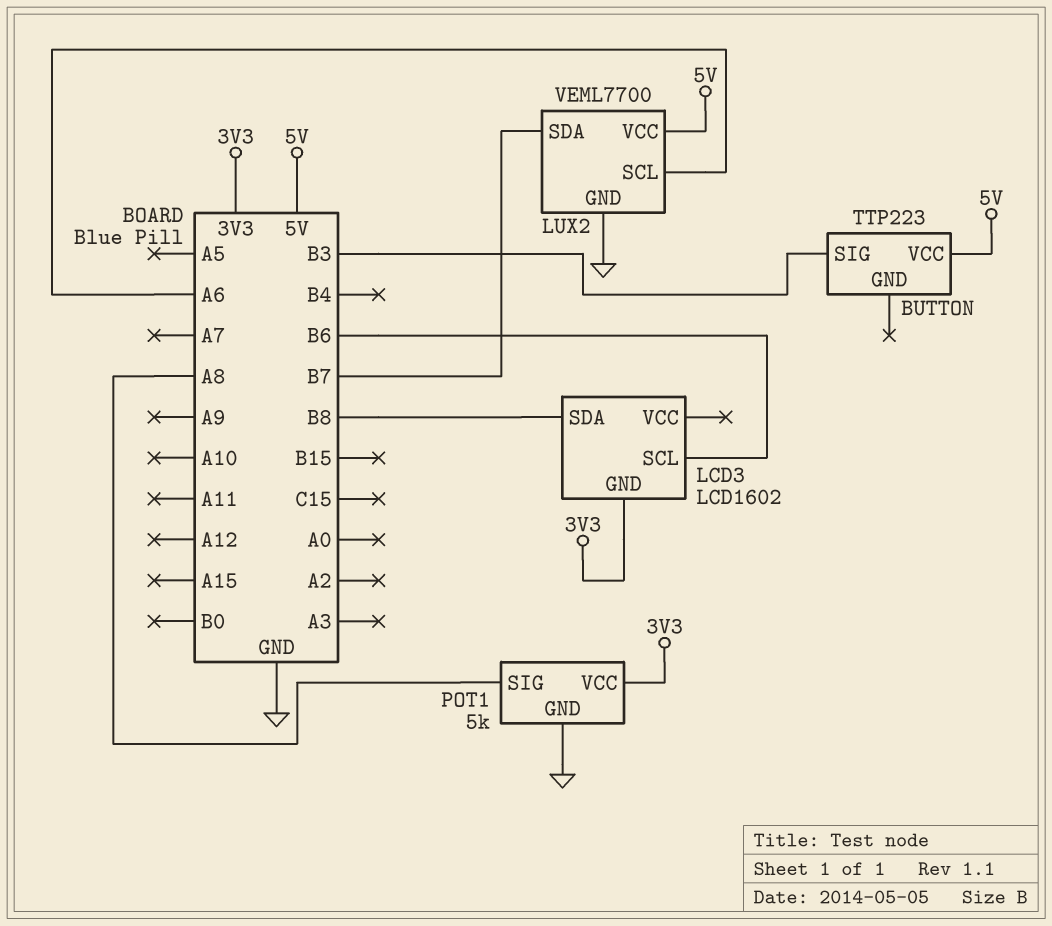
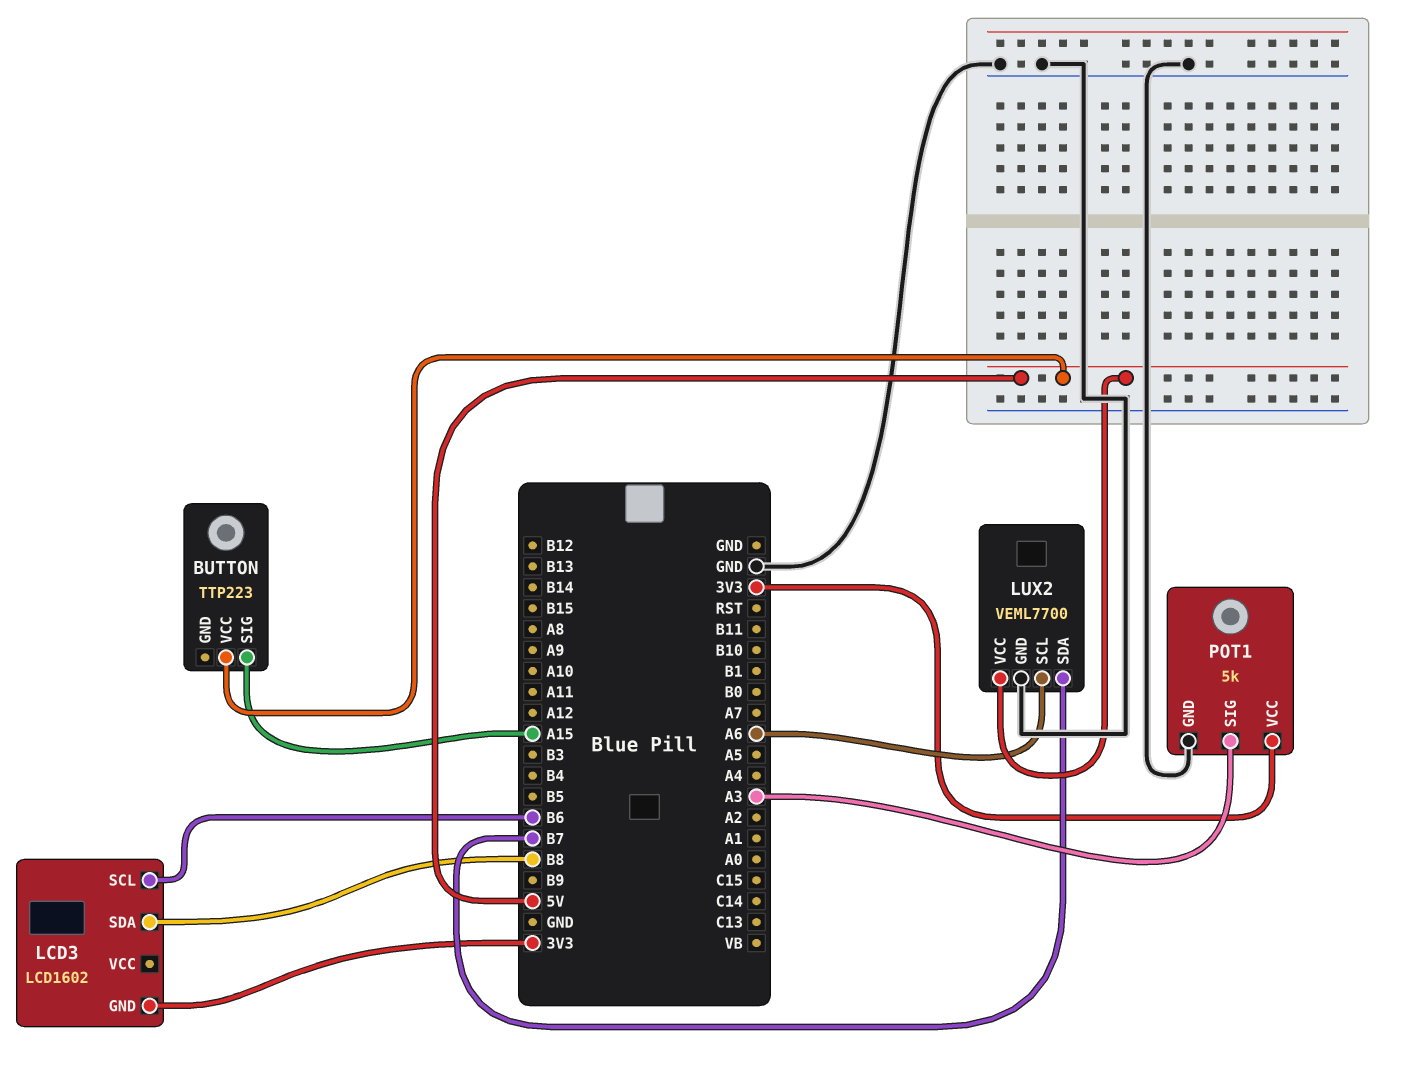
BUTTON pin SIG: B3 -> A15
POT1 pin SIG: A8 -> A3

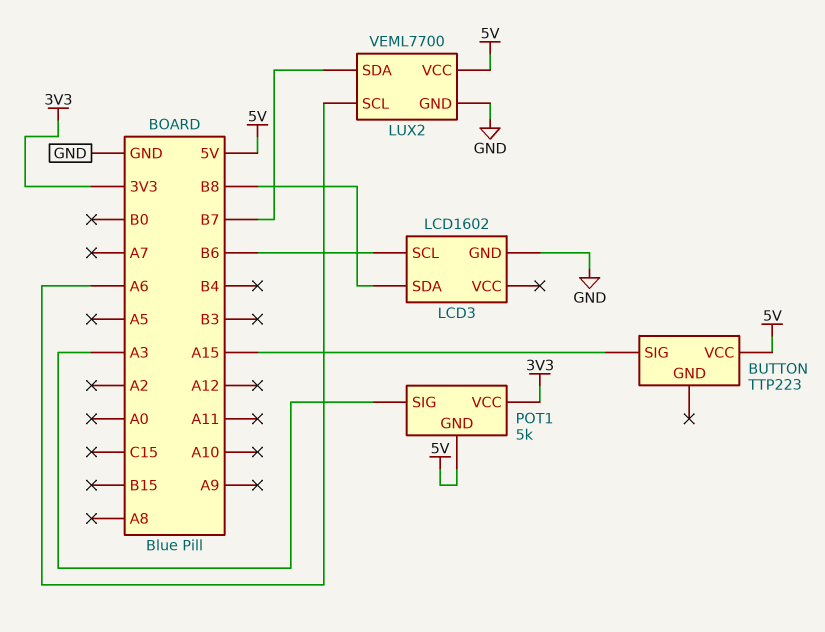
LCD3 pin GND: 3V3 -> GND
POT1 pin GND: GND -> 5V

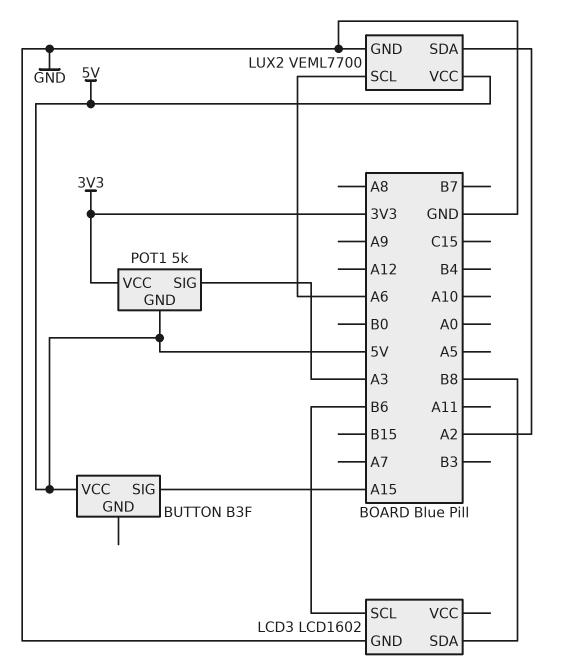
BUTTON: TTP223 -> B3F
LUX2 pin SDA: B7 -> A2

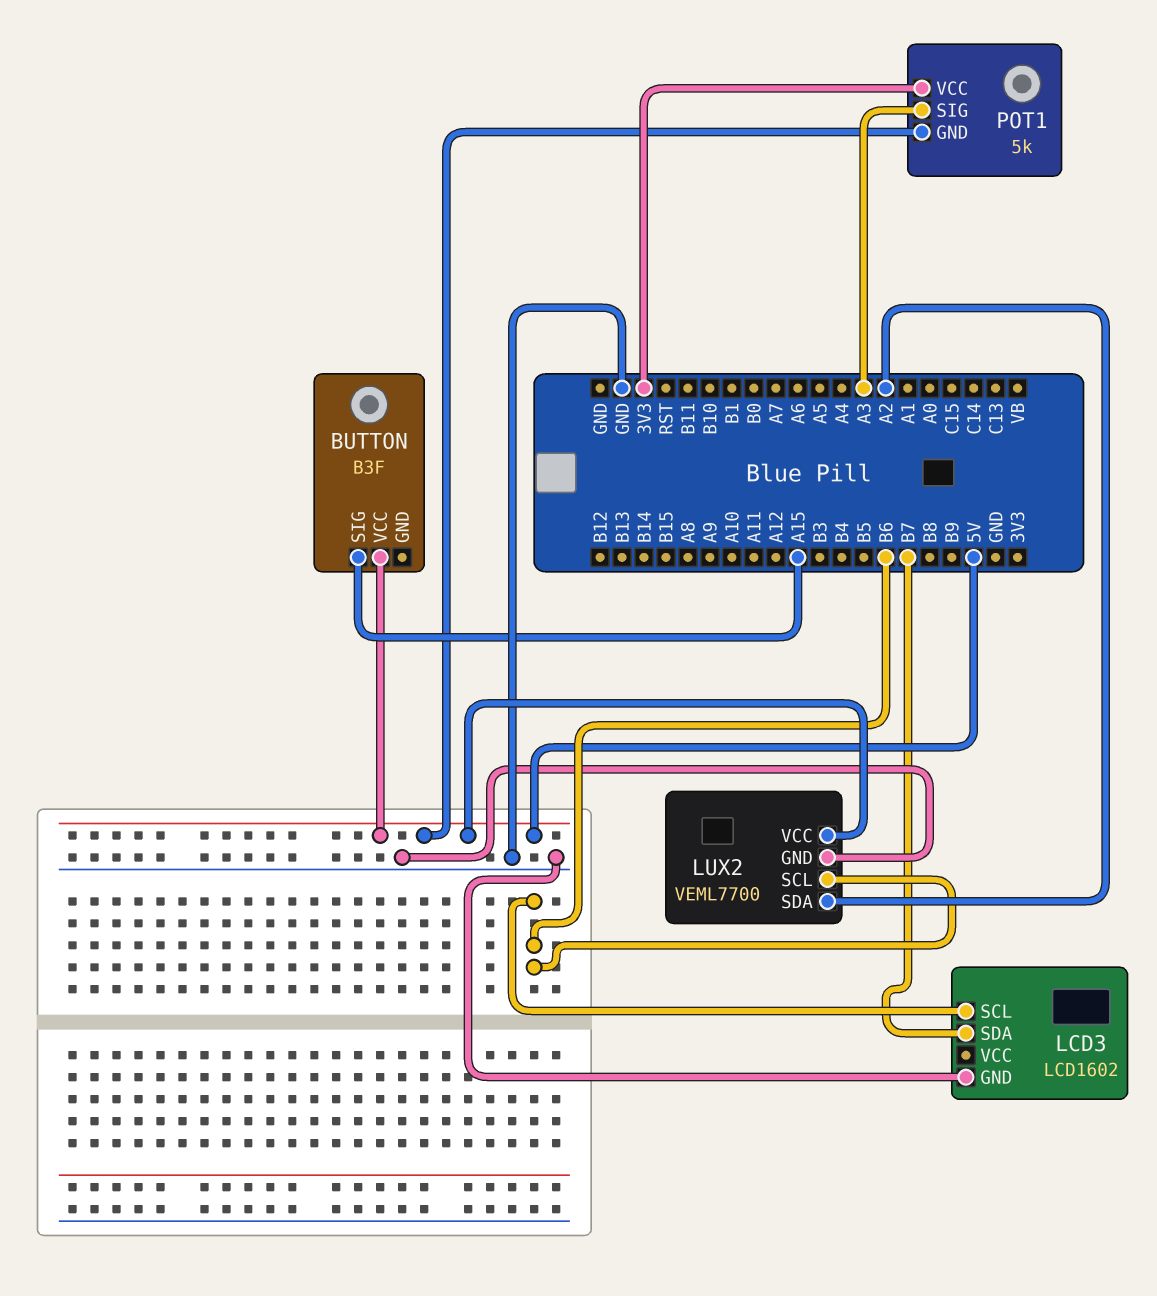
LCD3 pin SDA: B8 -> B7
LUX2 pin SCL: A6 -> B6

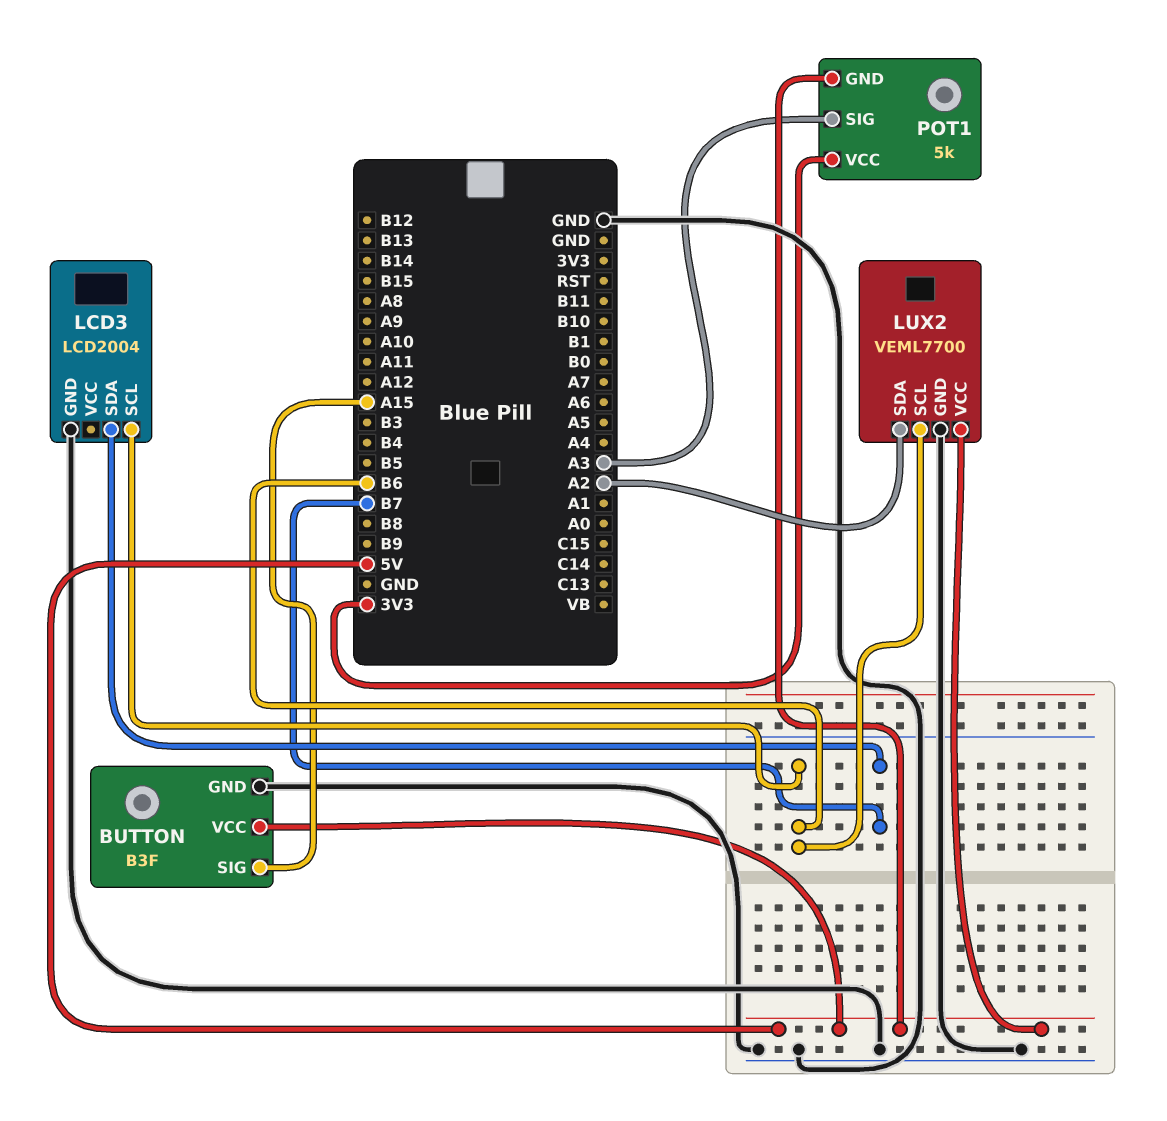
BUTTON pin GND: none -> GND
LCD3: LCD1602 -> LCD2004

